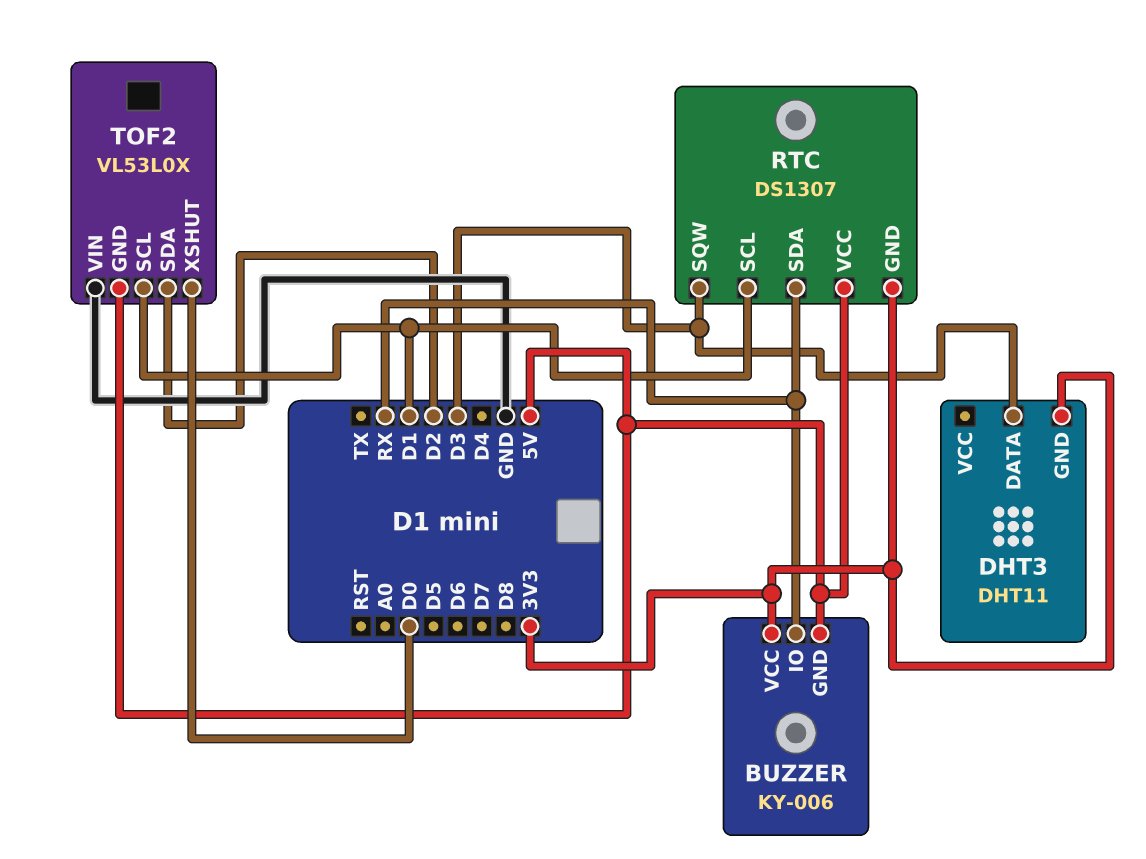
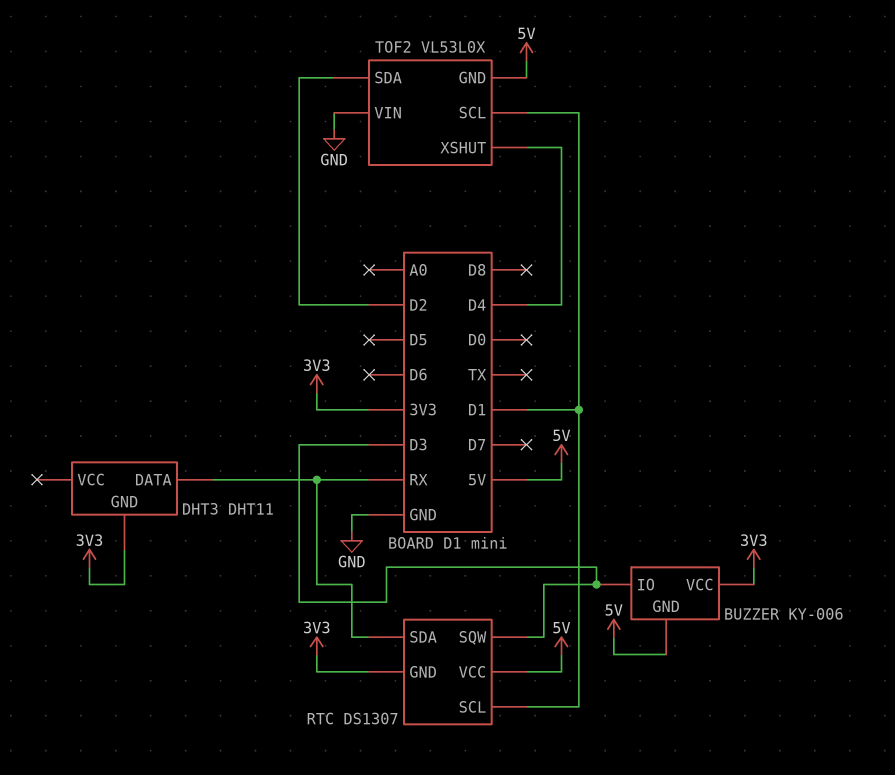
BUZZER pin IO: RX -> D3
DHT3 pin DATA: D3 -> RX
TOF2 pin XSHUT: D0 -> D4

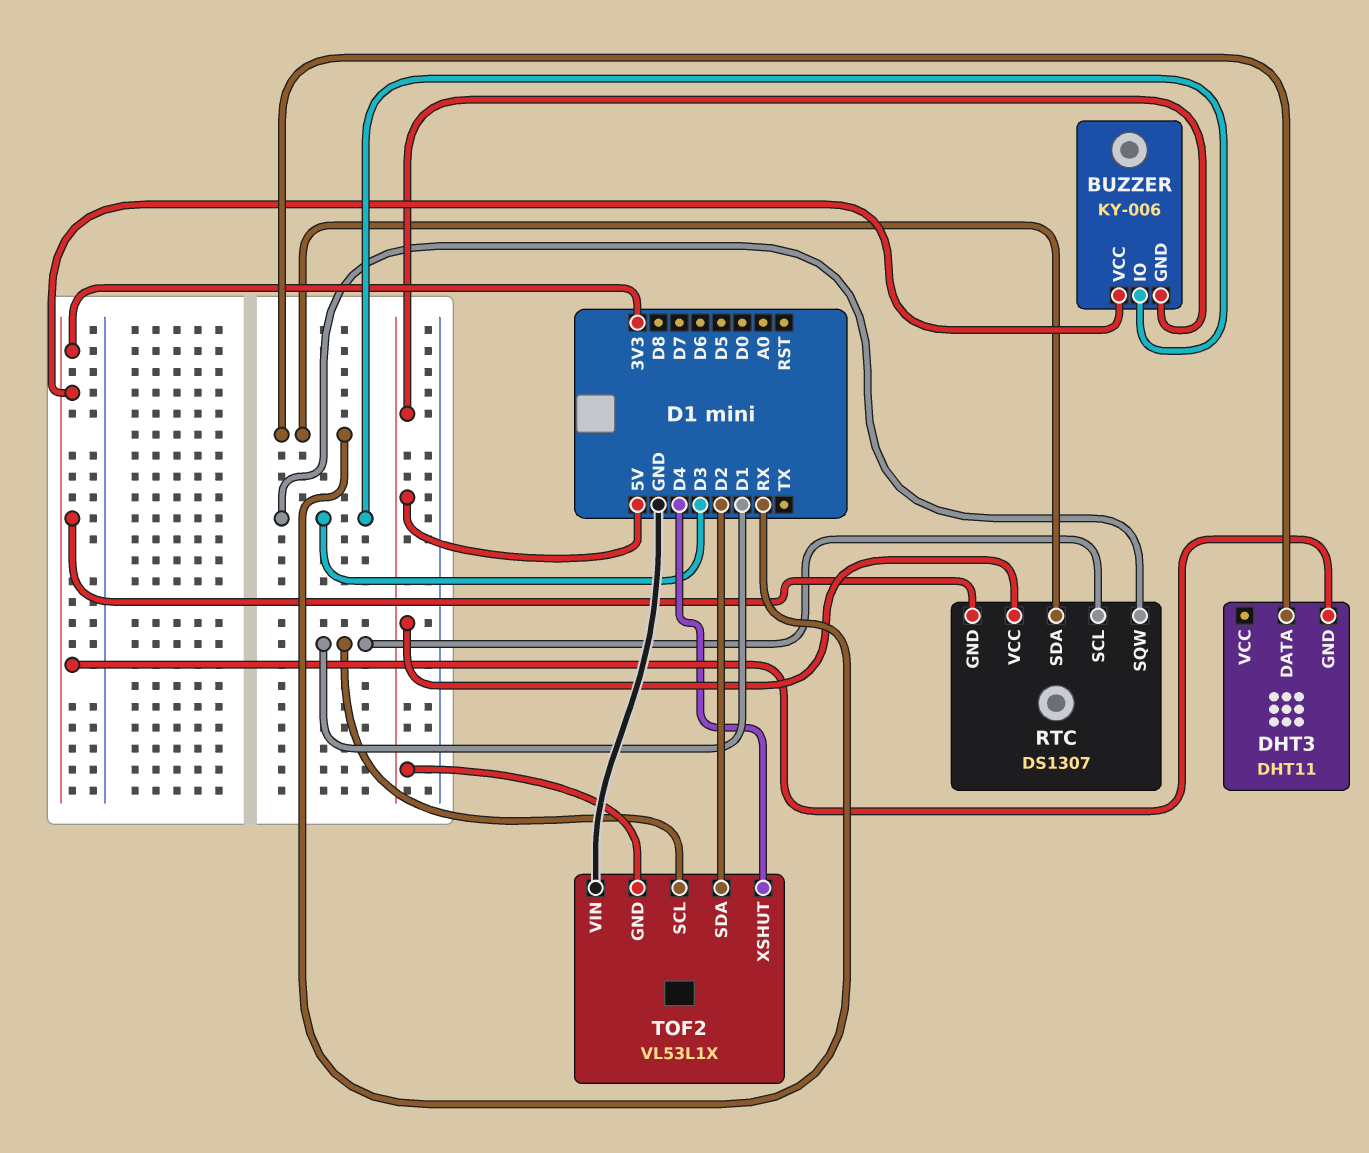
TOF2: VL53L0X -> VL53L1X

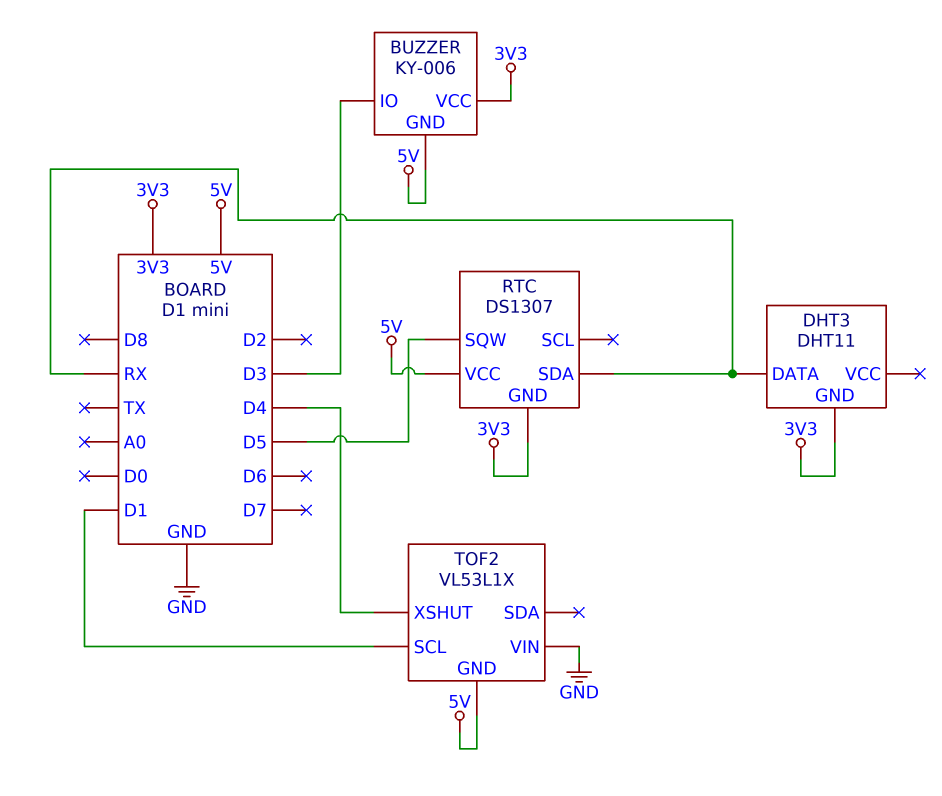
RTC pin SCL: D1 -> none
RTC pin SQW: D3 -> D5
TOF2 pin SDA: D2 -> none

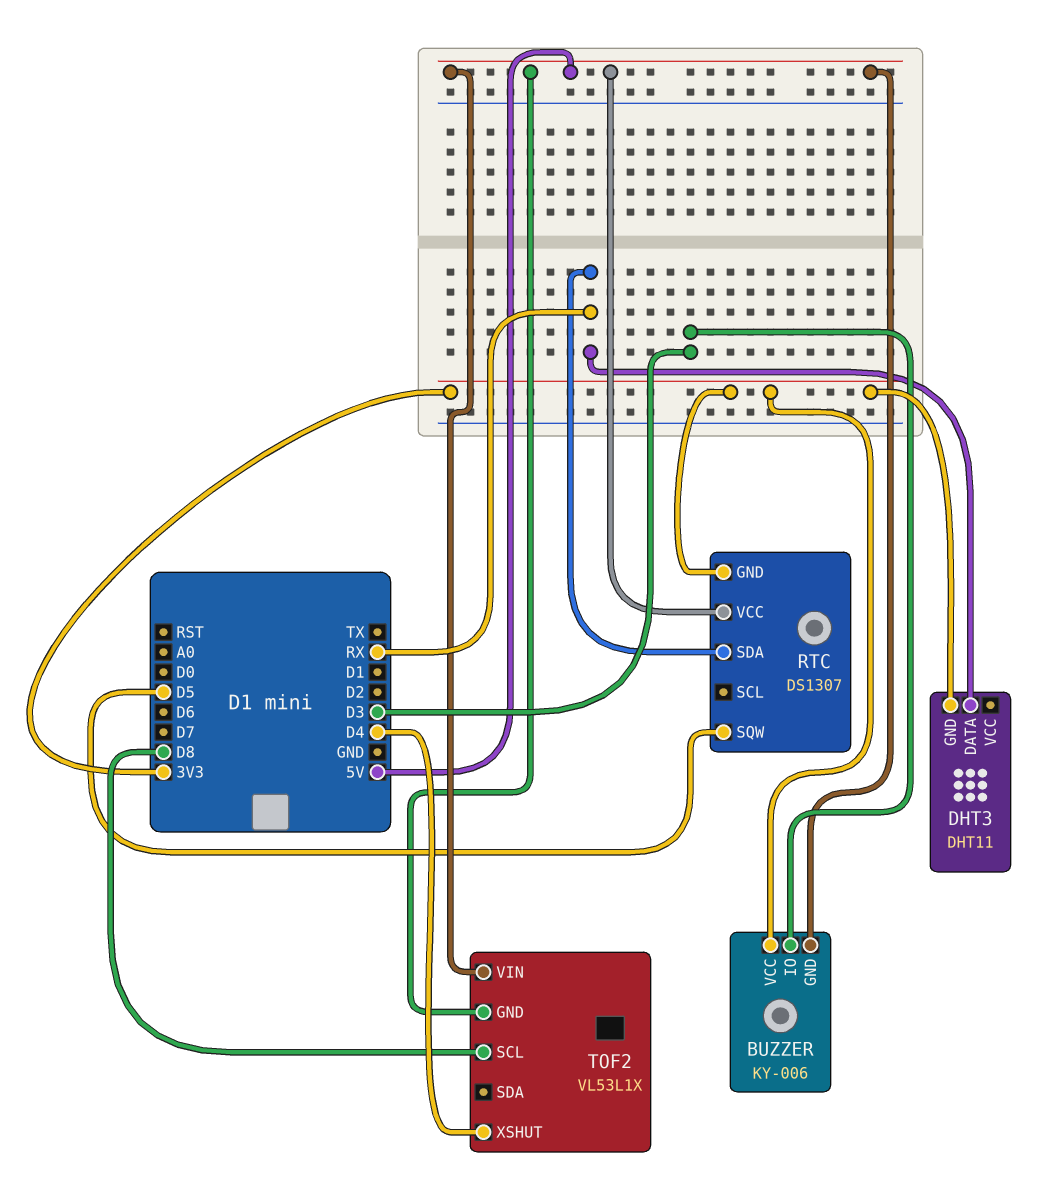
TOF2 pin SCL: D1 -> D8
TOF2 pin VIN: GND -> 5V

